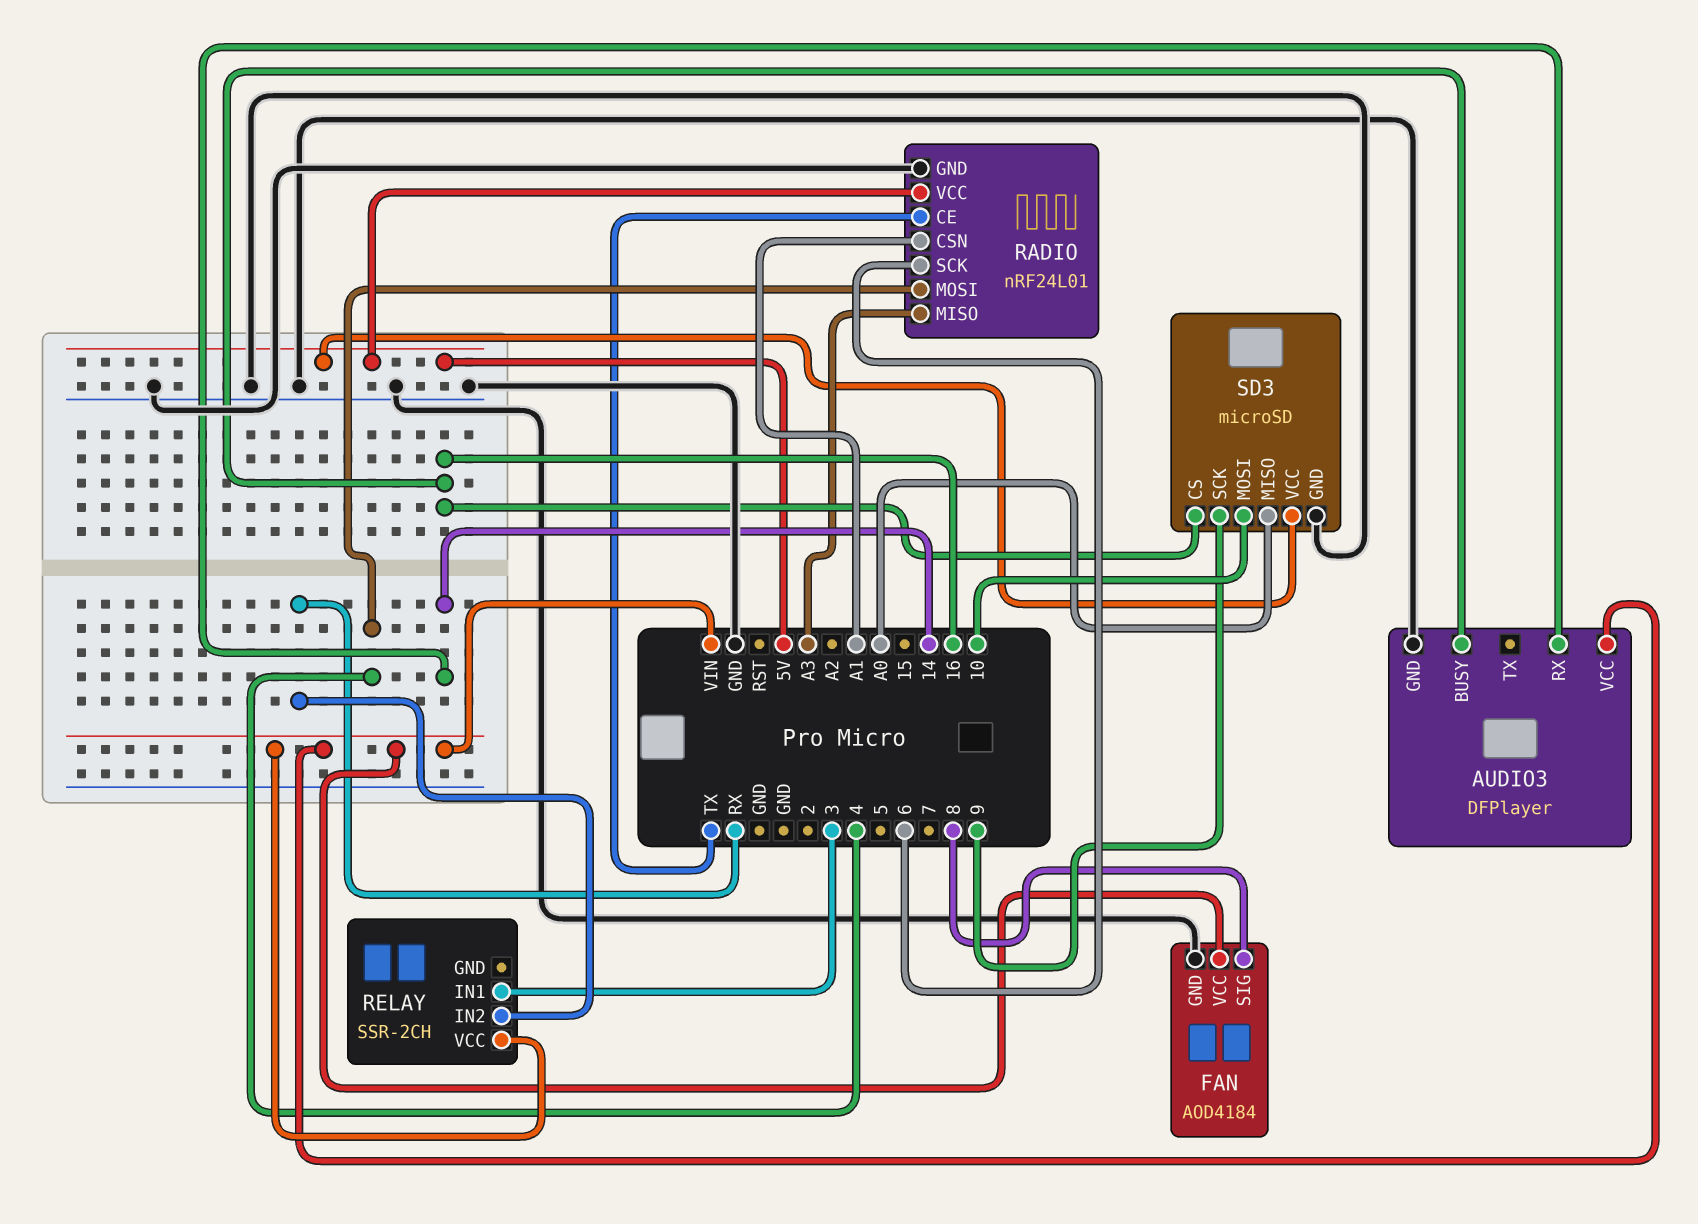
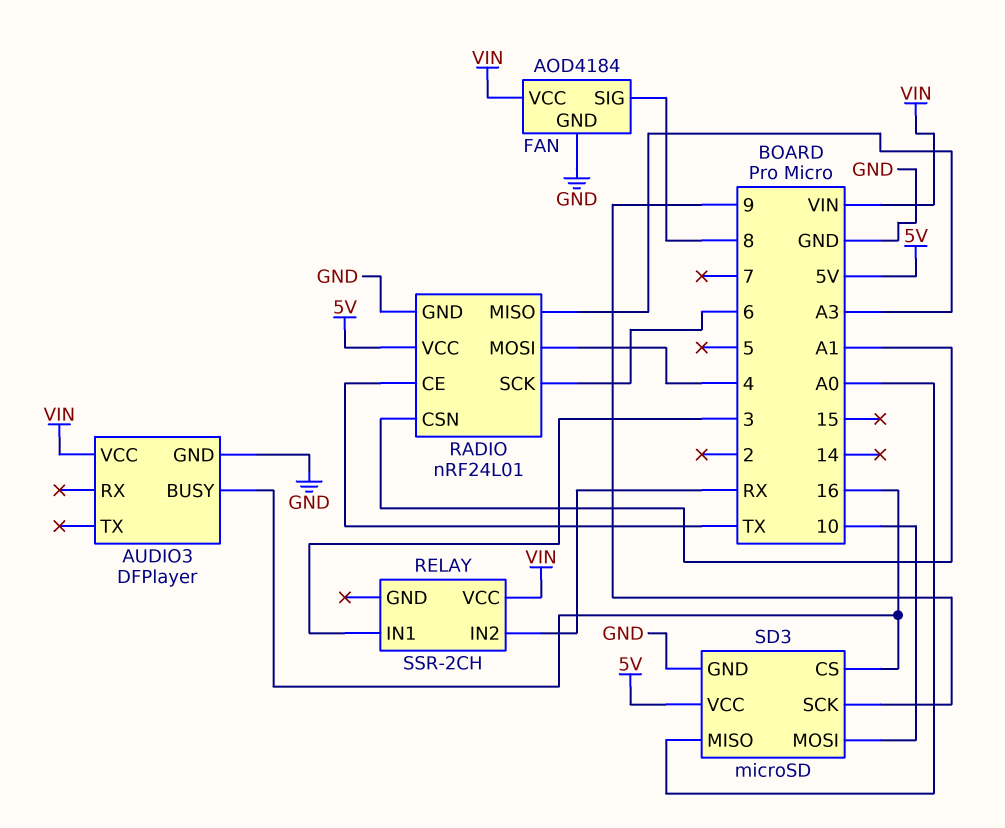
AUDIO3 pin RX: 14 -> none

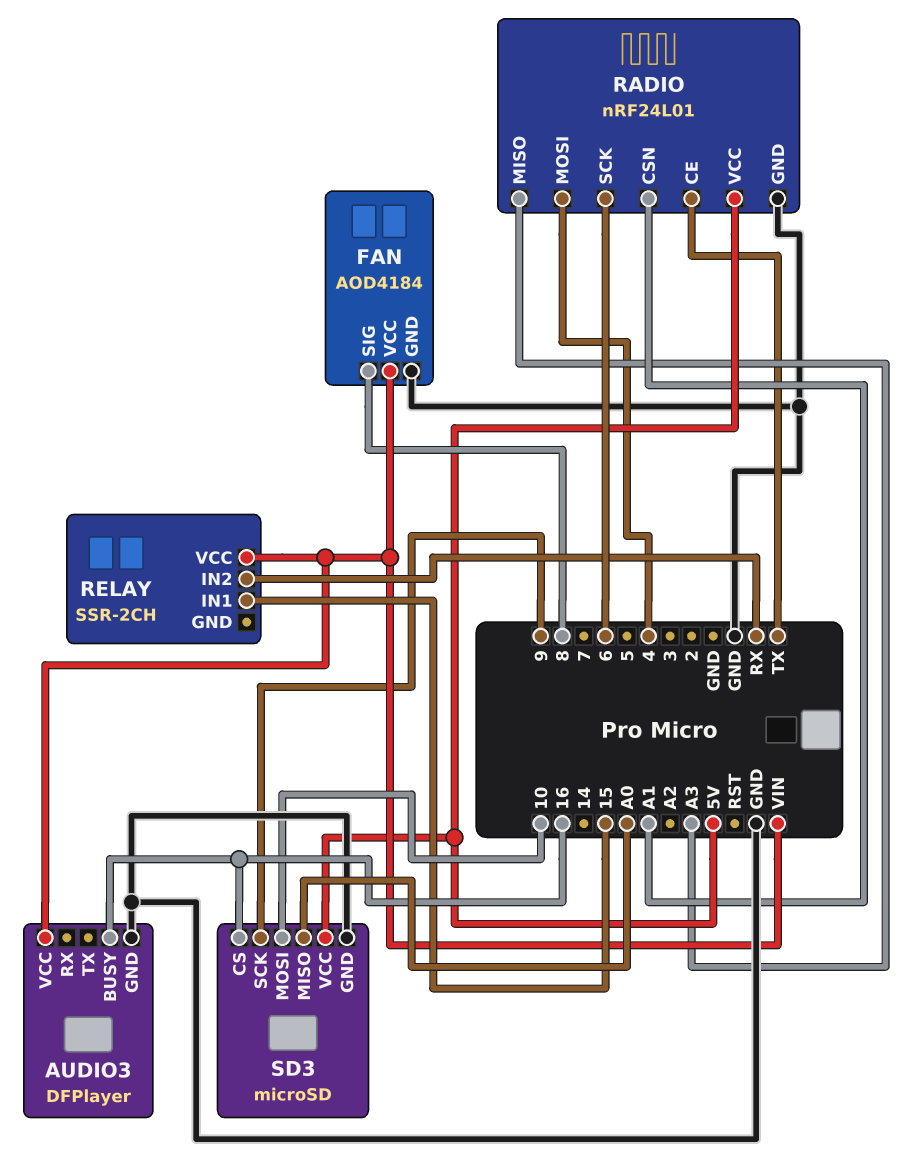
RELAY pin IN1: 3 -> 15

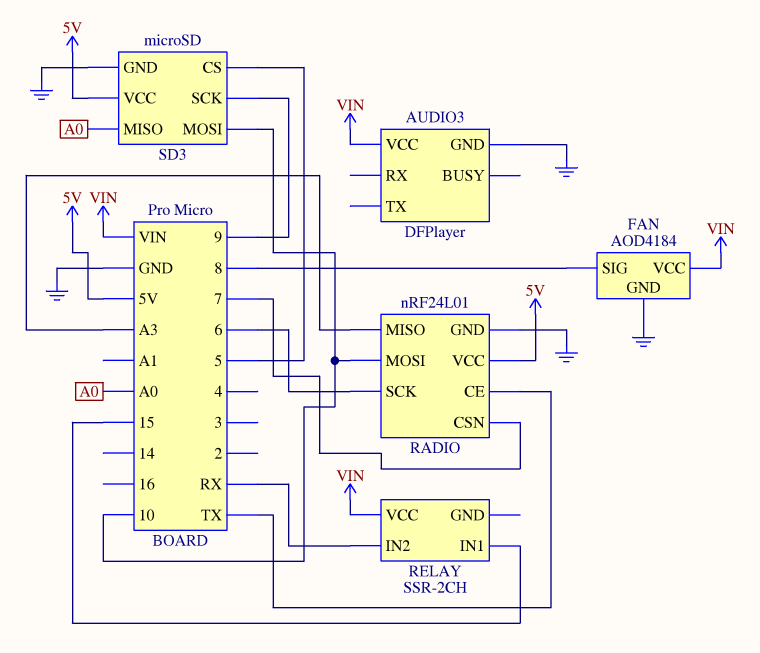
AUDIO3 pin BUSY: 16 -> none
RADIO pin CSN: A1 -> 7
RADIO pin MOSI: 4 -> 10
SD3 pin CS: 16 -> 5

